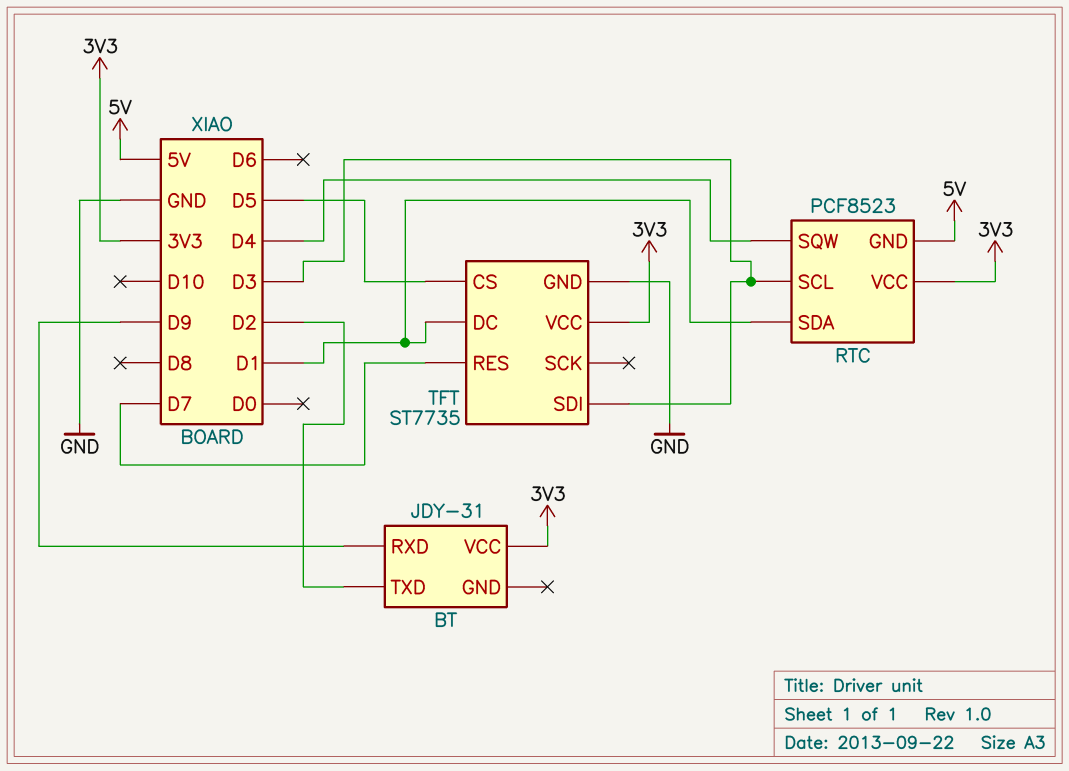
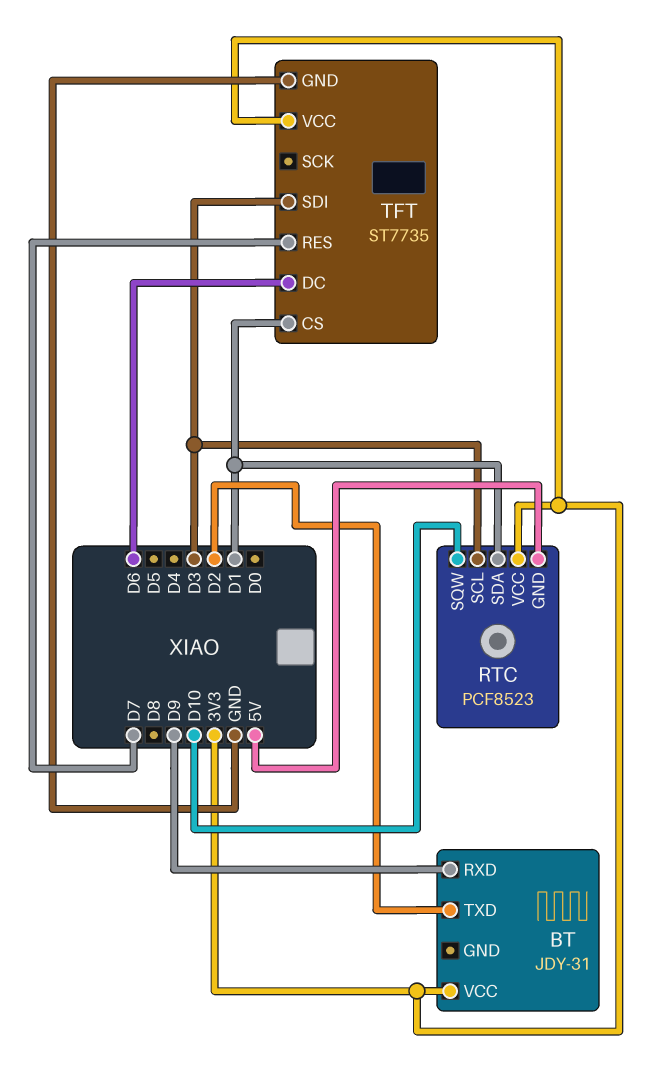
RTC pin SQW: D4 -> D10
TFT pin CS: D5 -> D1
TFT pin DC: D1 -> D6

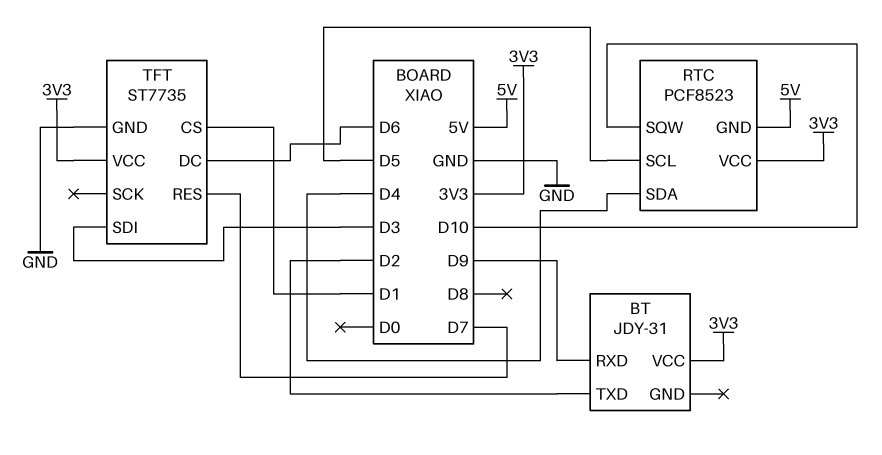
RTC pin SCL: D3 -> D5
RTC pin SDA: D1 -> D4

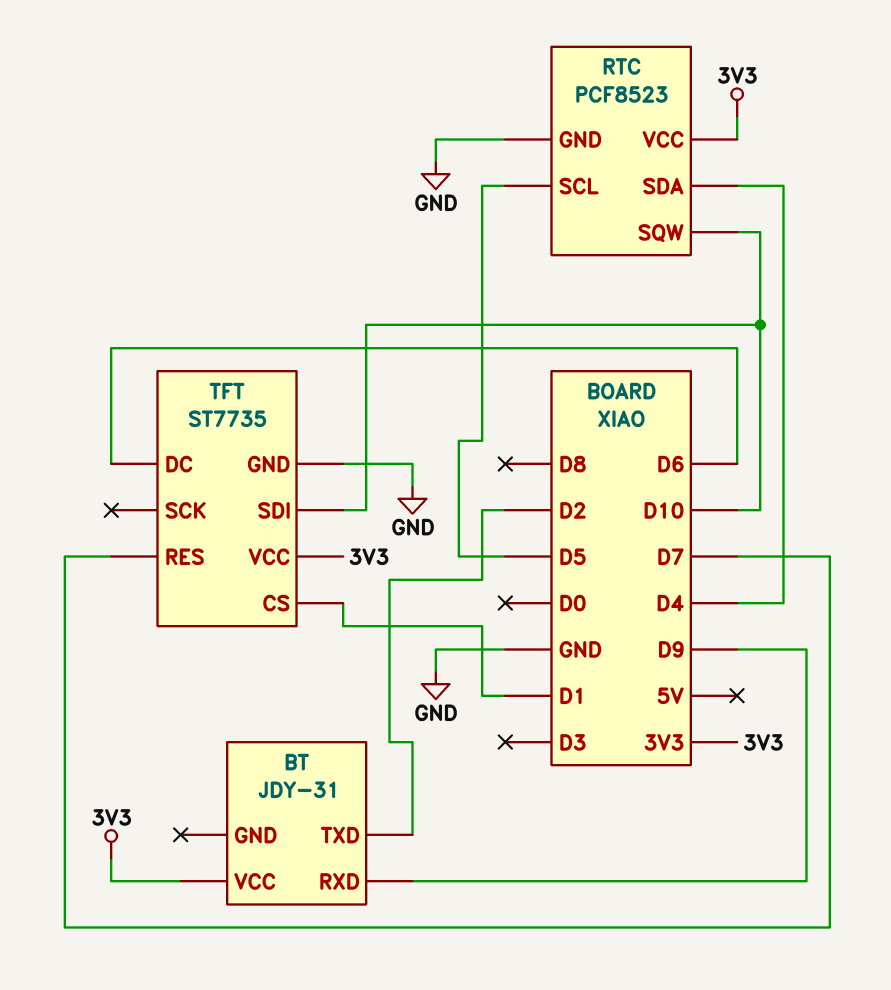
RTC pin GND: 5V -> GND
TFT pin SDI: D3 -> D10

